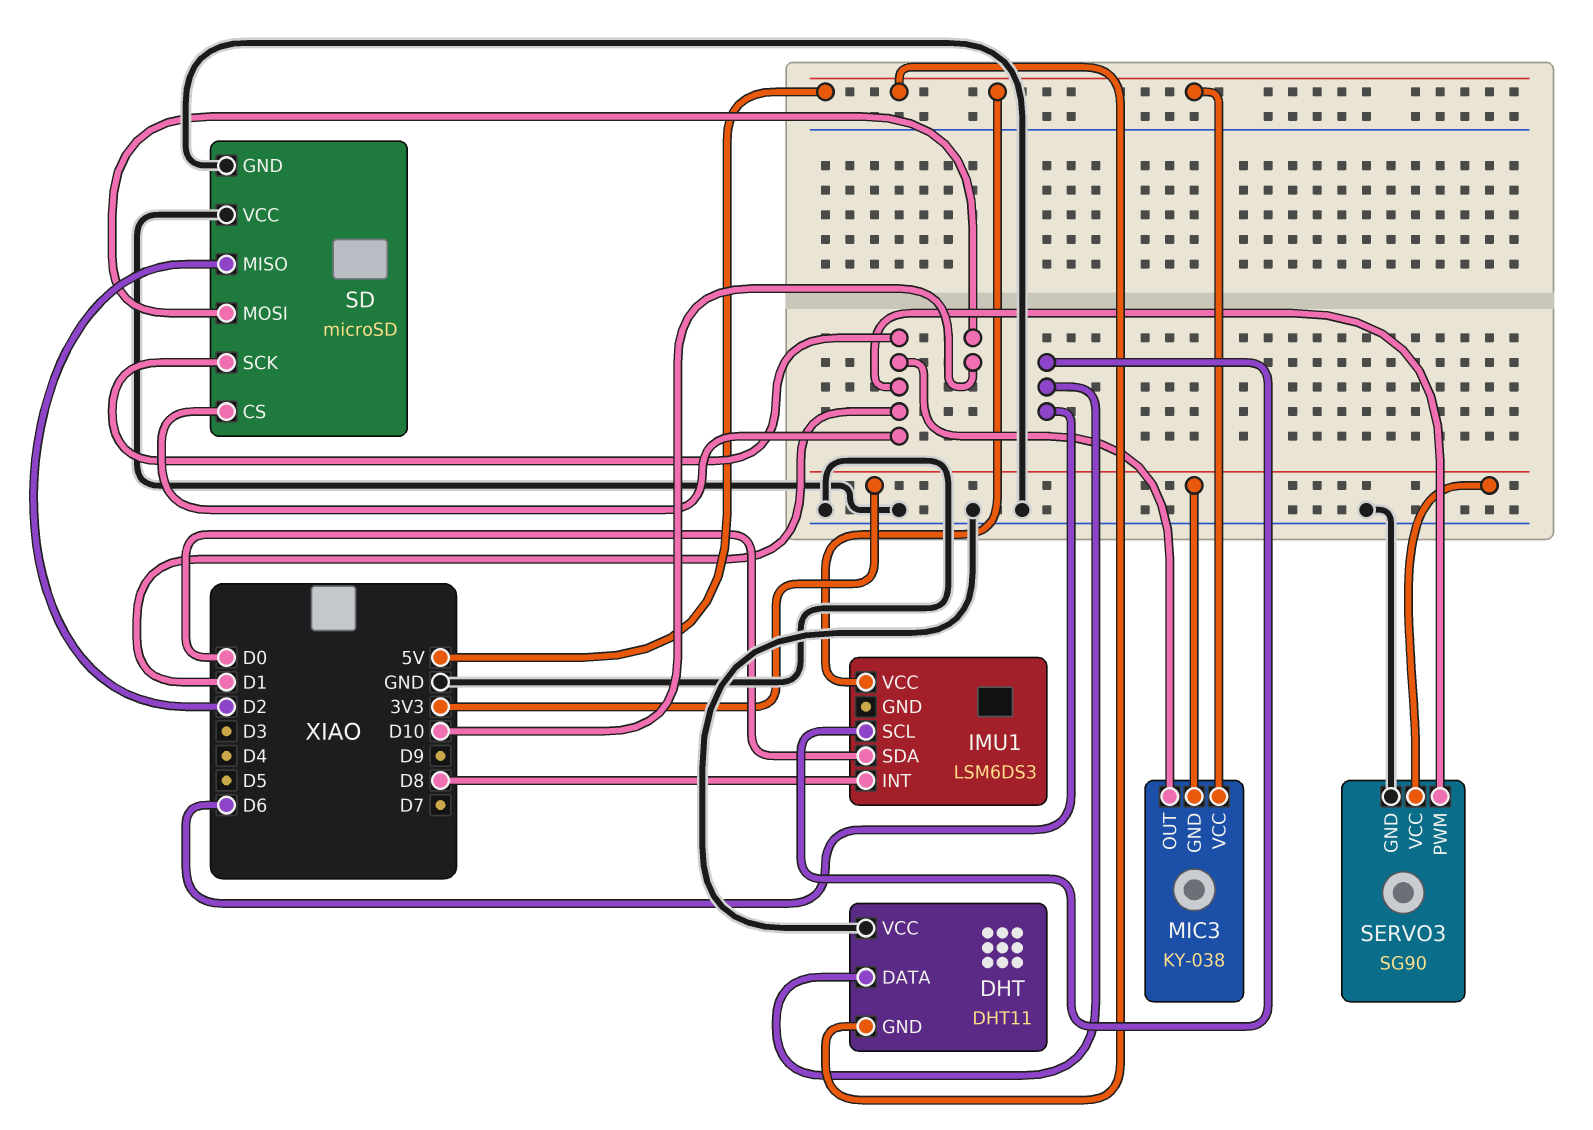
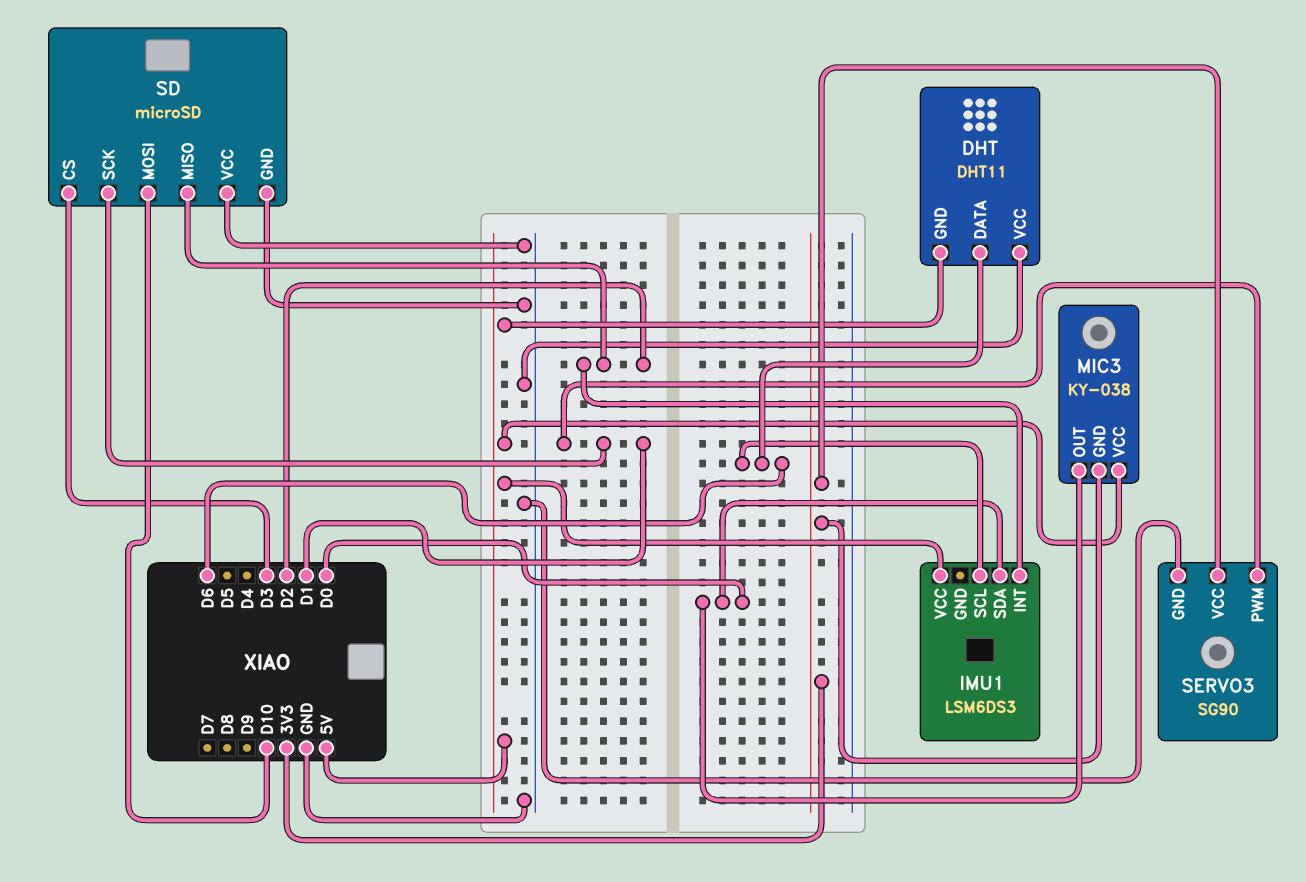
IMU1 pin INT: D8 -> D2
MIC3 pin OUT: D1 -> D0
SD pin CS: D1 -> D3

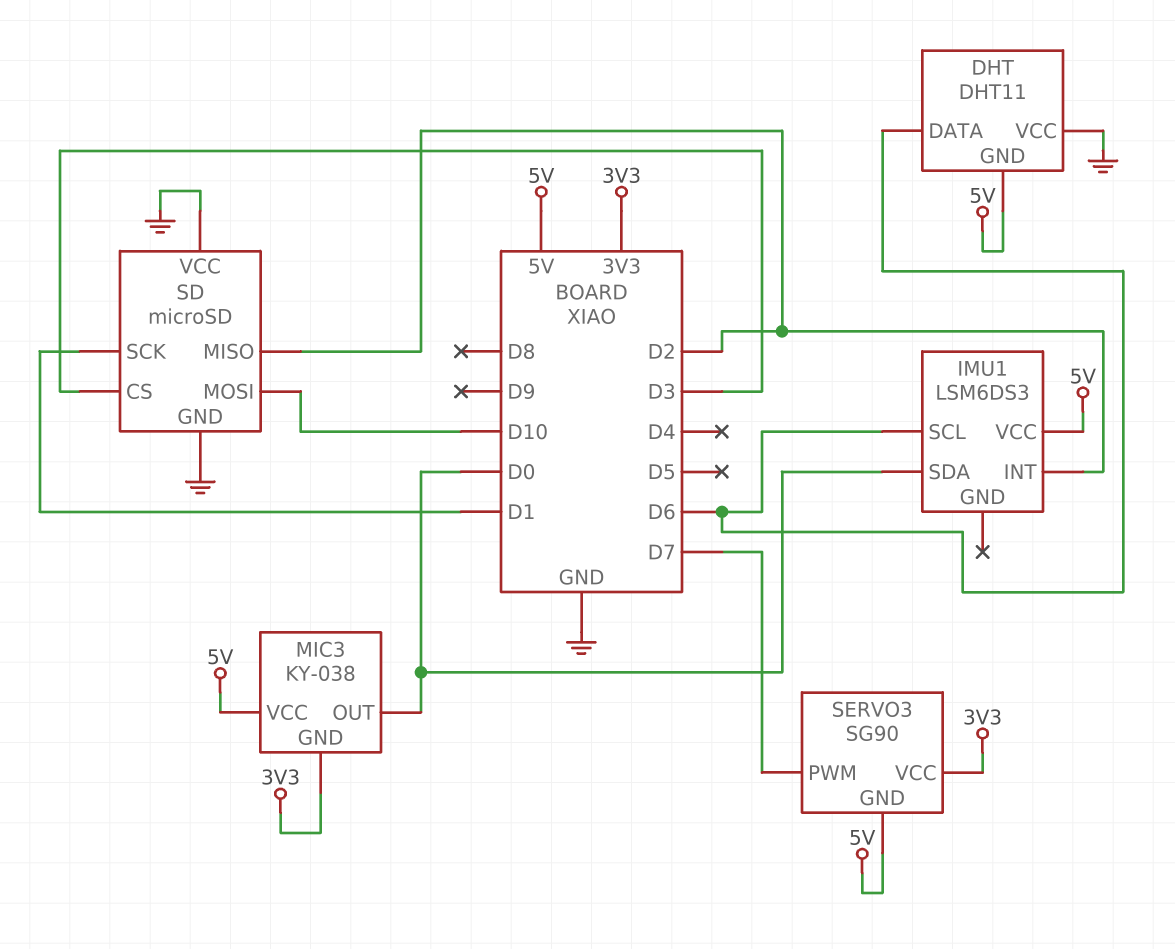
SERVO3 pin GND: GND -> 5V
SERVO3 pin PWM: D1 -> D7

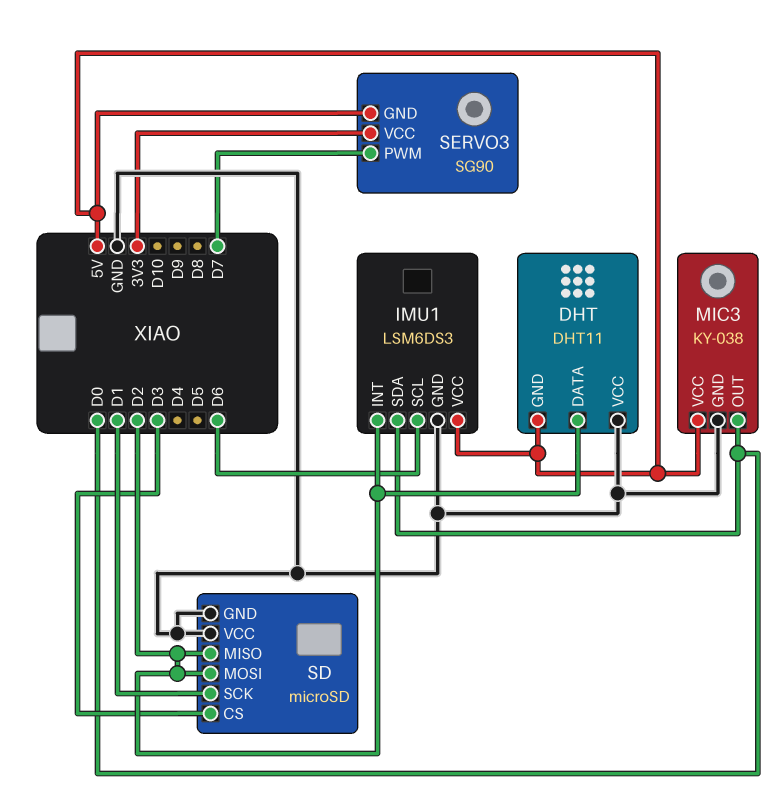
DHT pin DATA: D6 -> D2
IMU1 pin GND: none -> GND
MIC3 pin GND: 3V3 -> GND
SD pin MOSI: D10 -> D2

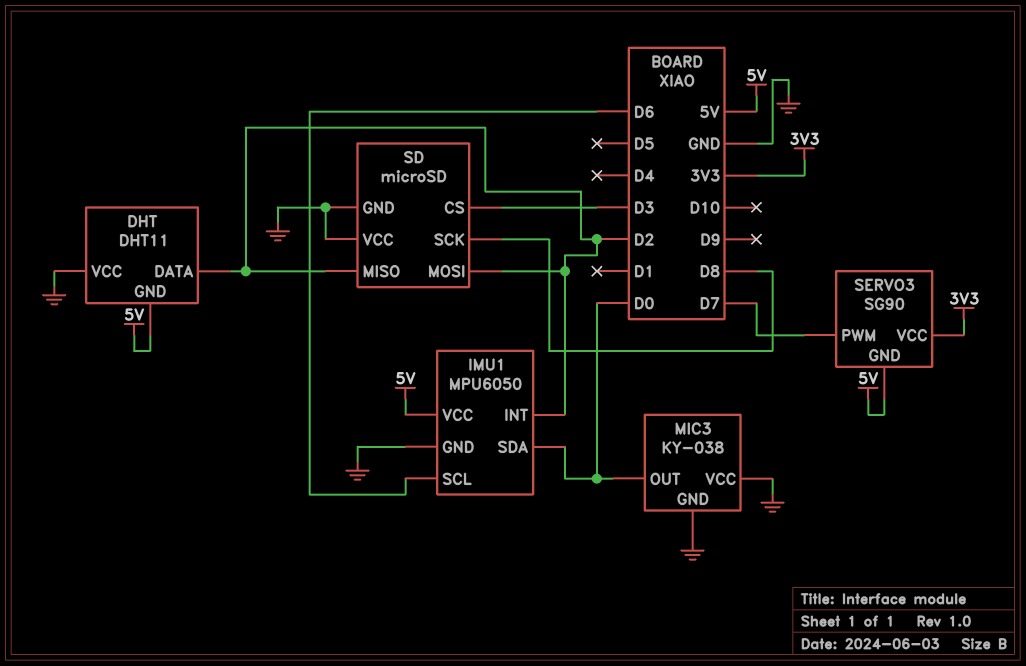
IMU1: LSM6DS3 -> MPU6050
MIC3 pin VCC: 5V -> GND
SD pin SCK: D1 -> D8

